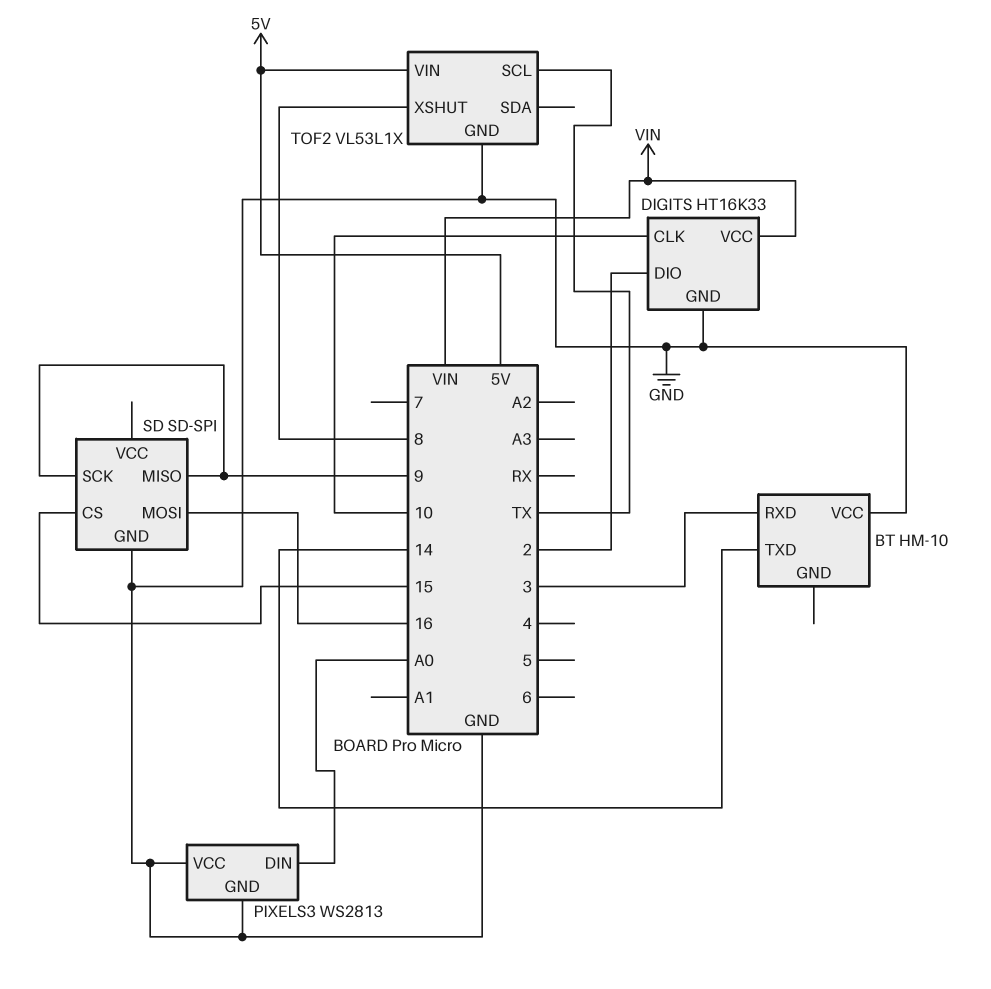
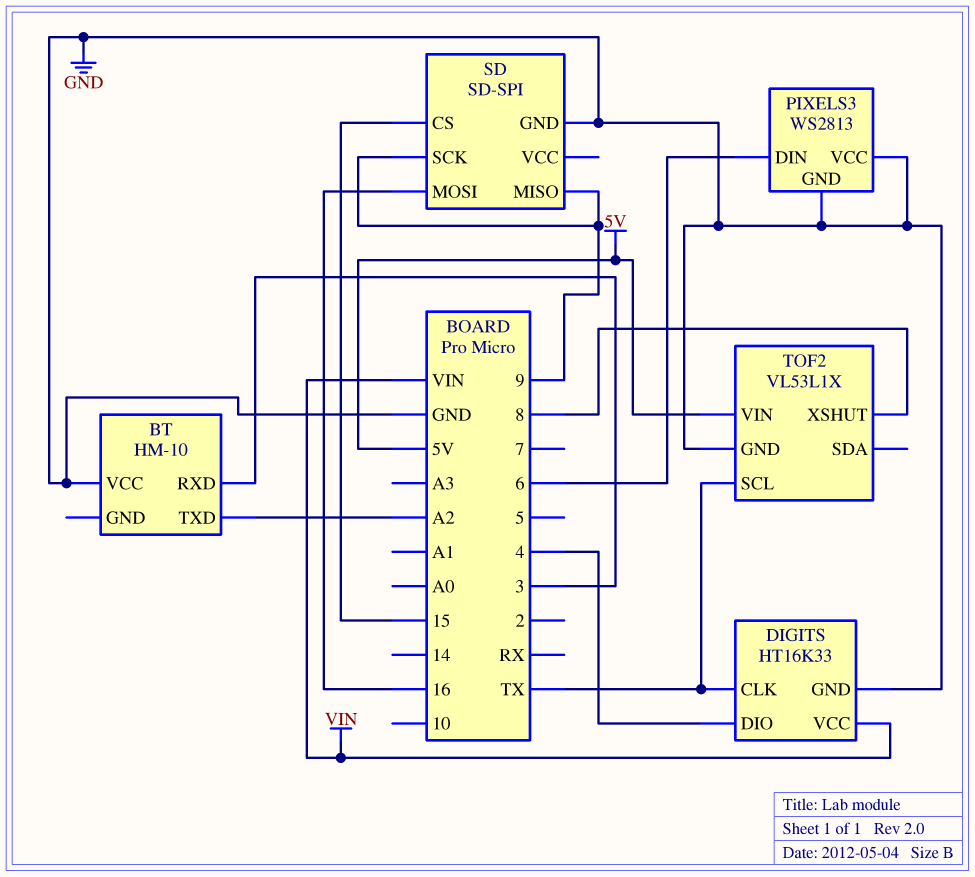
BT pin TXD: 14 -> A2
DIGITS pin CLK: 10 -> TX
DIGITS pin DIO: 2 -> 4
PIXELS3 pin DIN: A0 -> 6

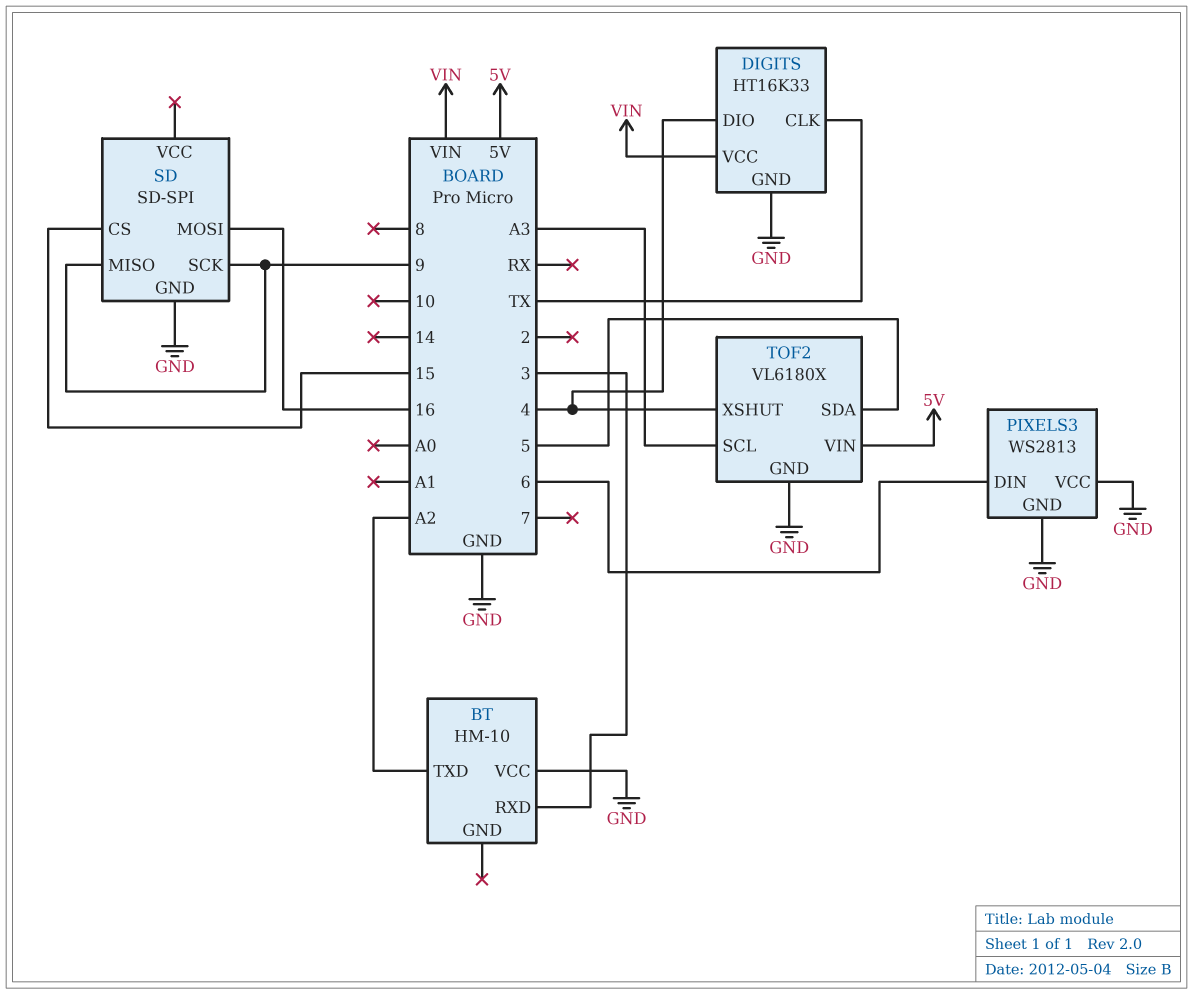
TOF2: VL53L1X -> VL6180X
TOF2 pin SCL: TX -> A3
TOF2 pin SDA: none -> 5
TOF2 pin XSHUT: 8 -> 4

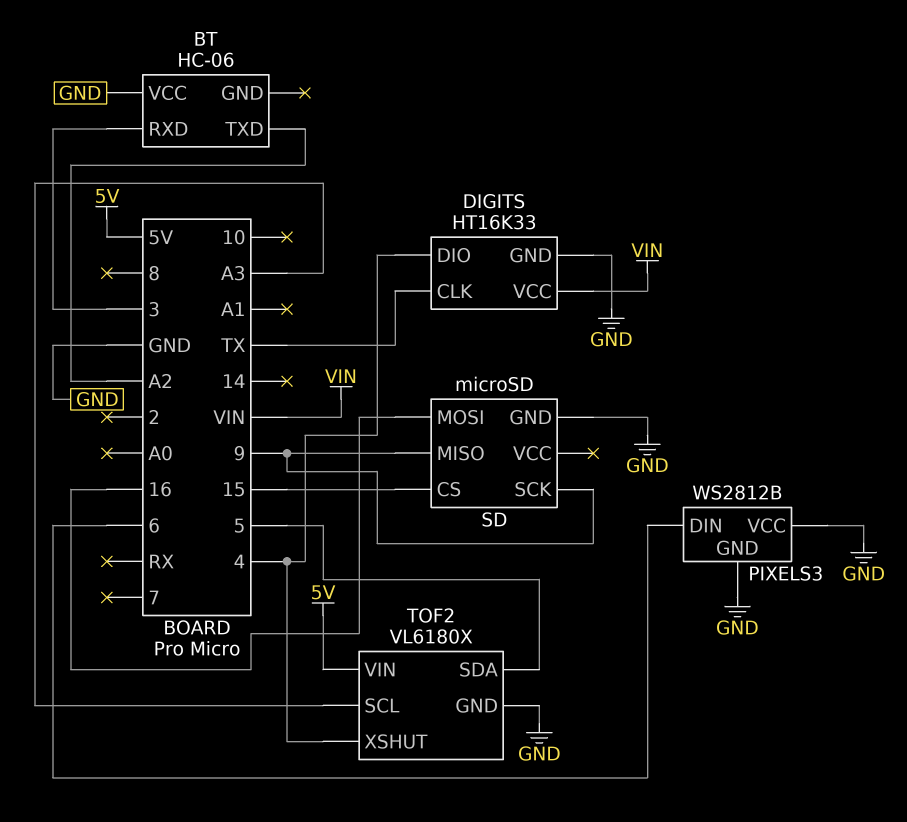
BT: HM-10 -> HC-06
PIXELS3: WS2813 -> WS2812B
SD: SD-SPI -> microSD

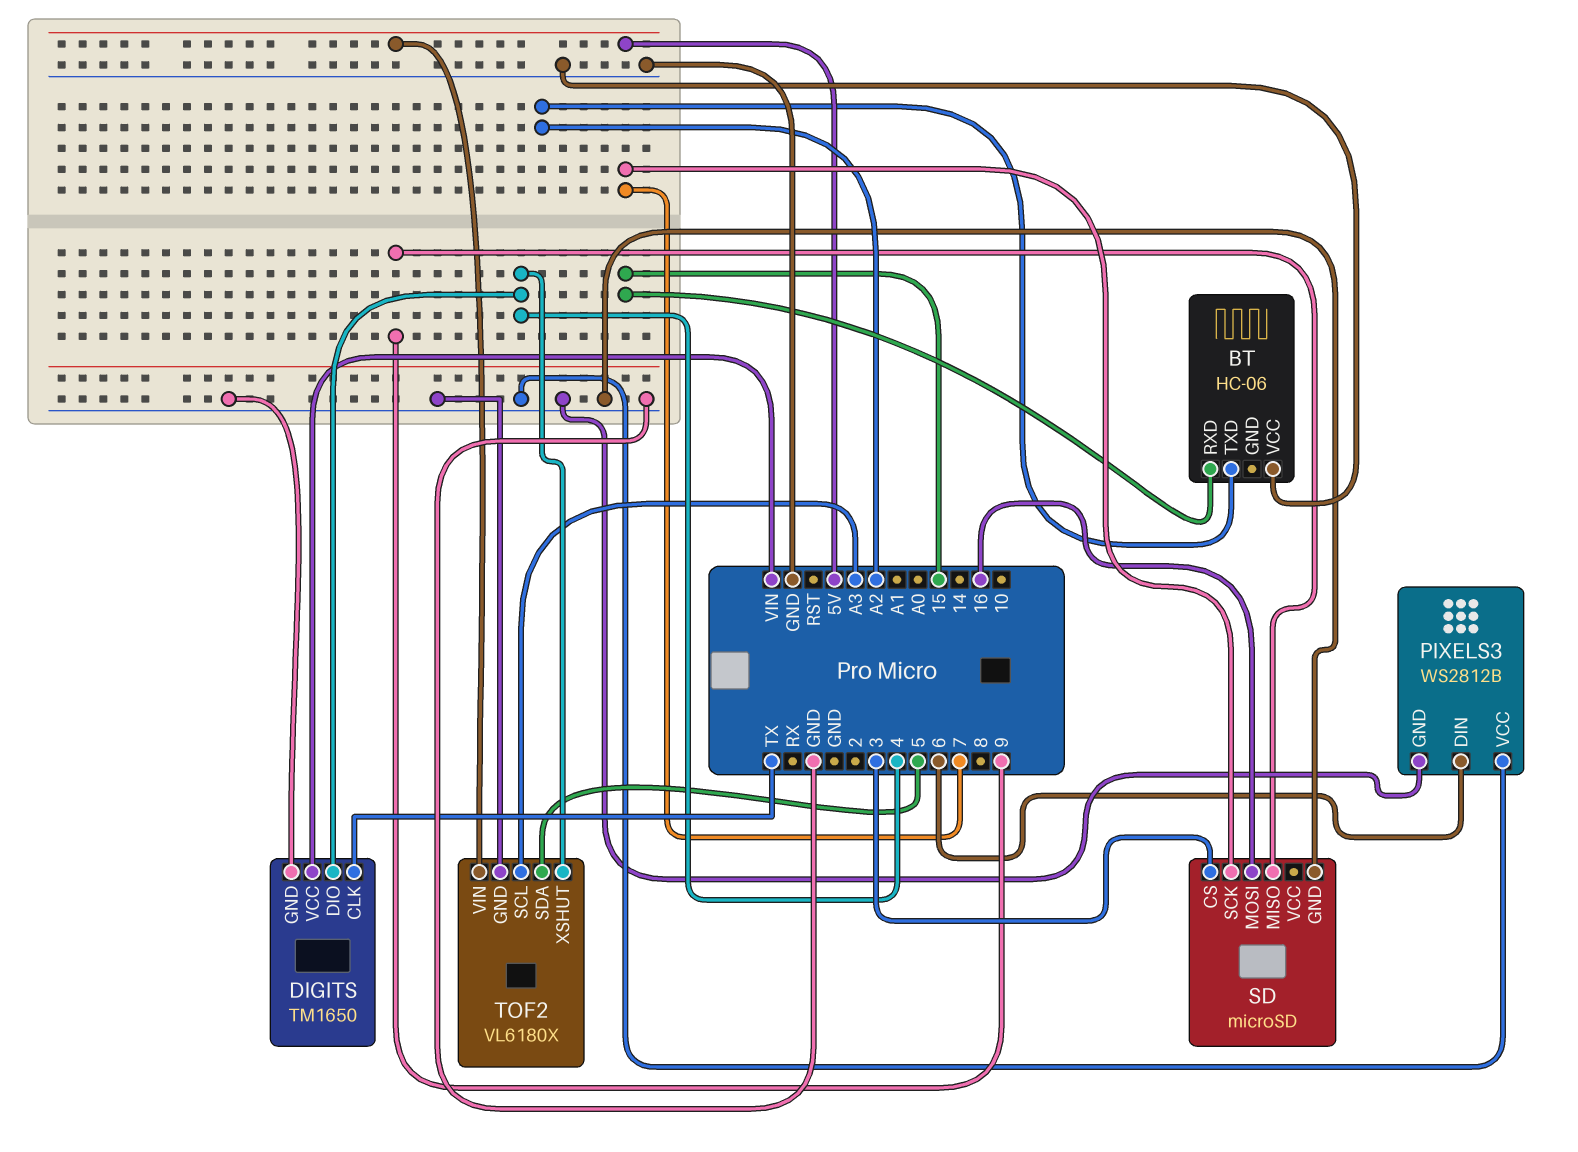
BT pin RXD: 3 -> 15
DIGITS: HT16K33 -> TM1650
SD pin CS: 15 -> 3
SD pin SCK: 9 -> 7

